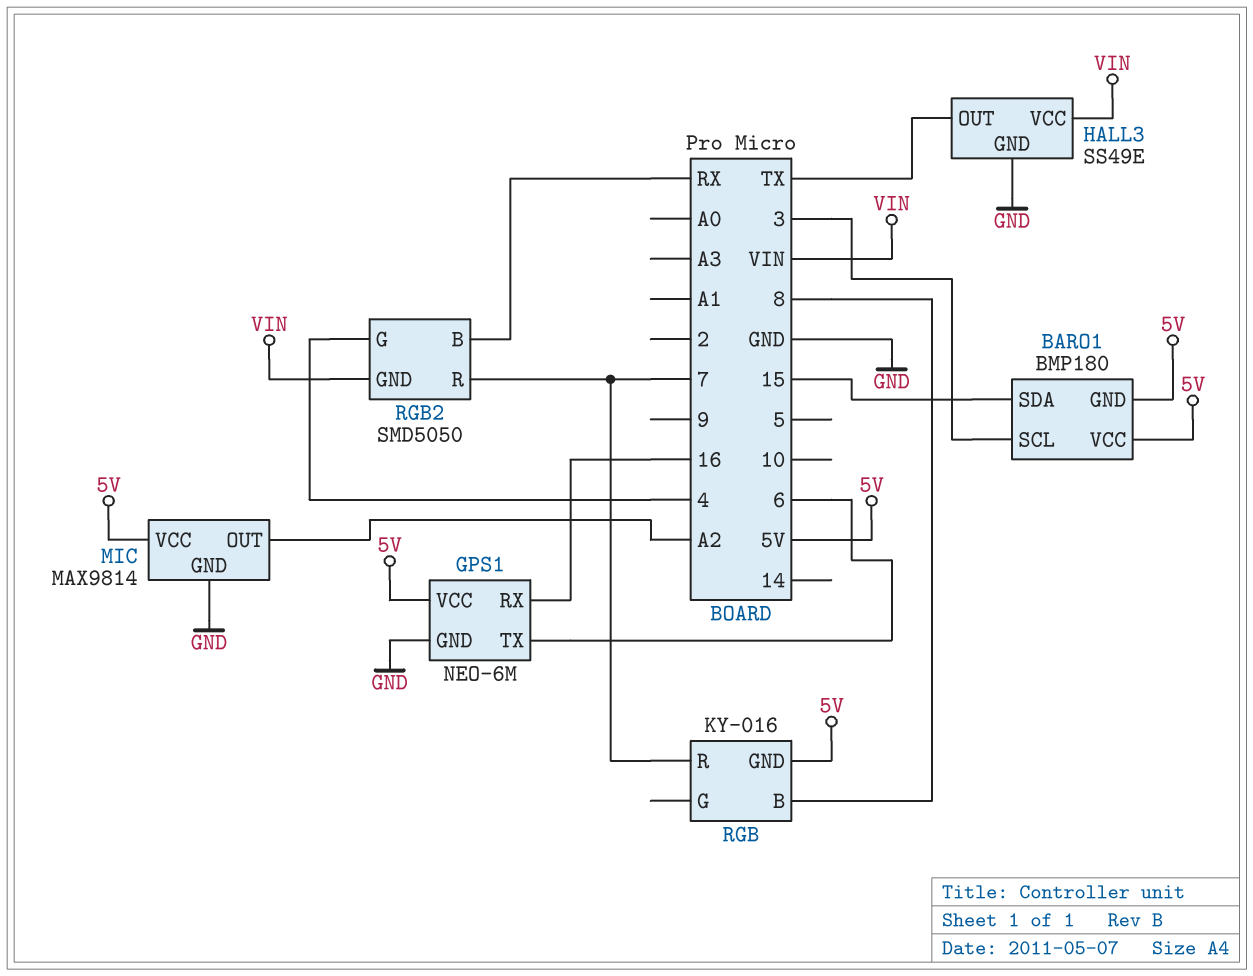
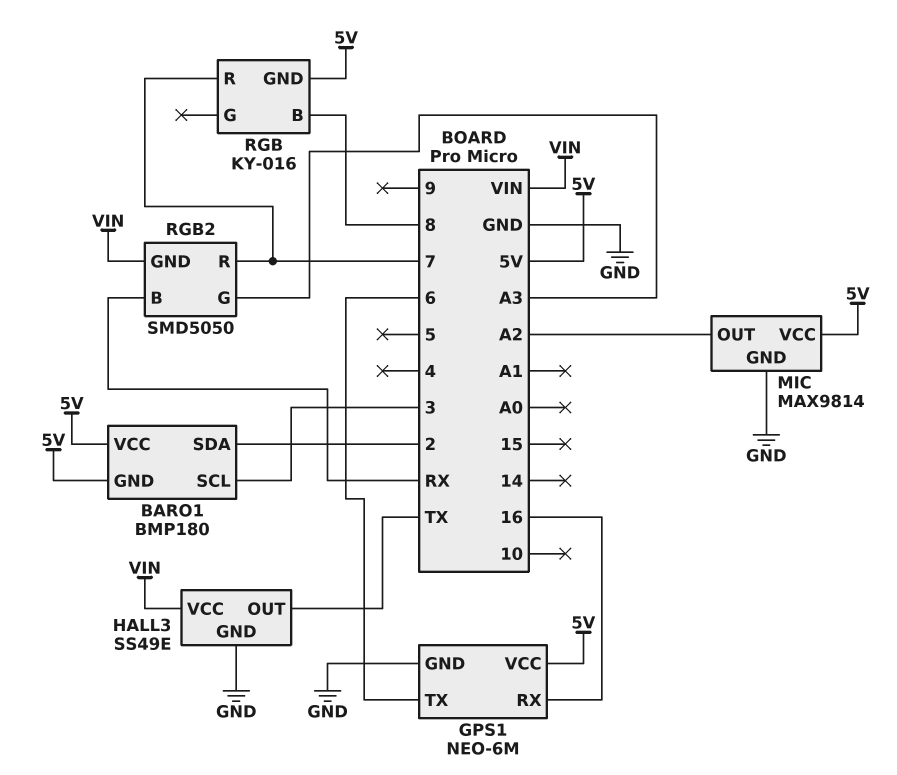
BARO1 pin SDA: 15 -> 2
RGB2 pin G: 4 -> A3

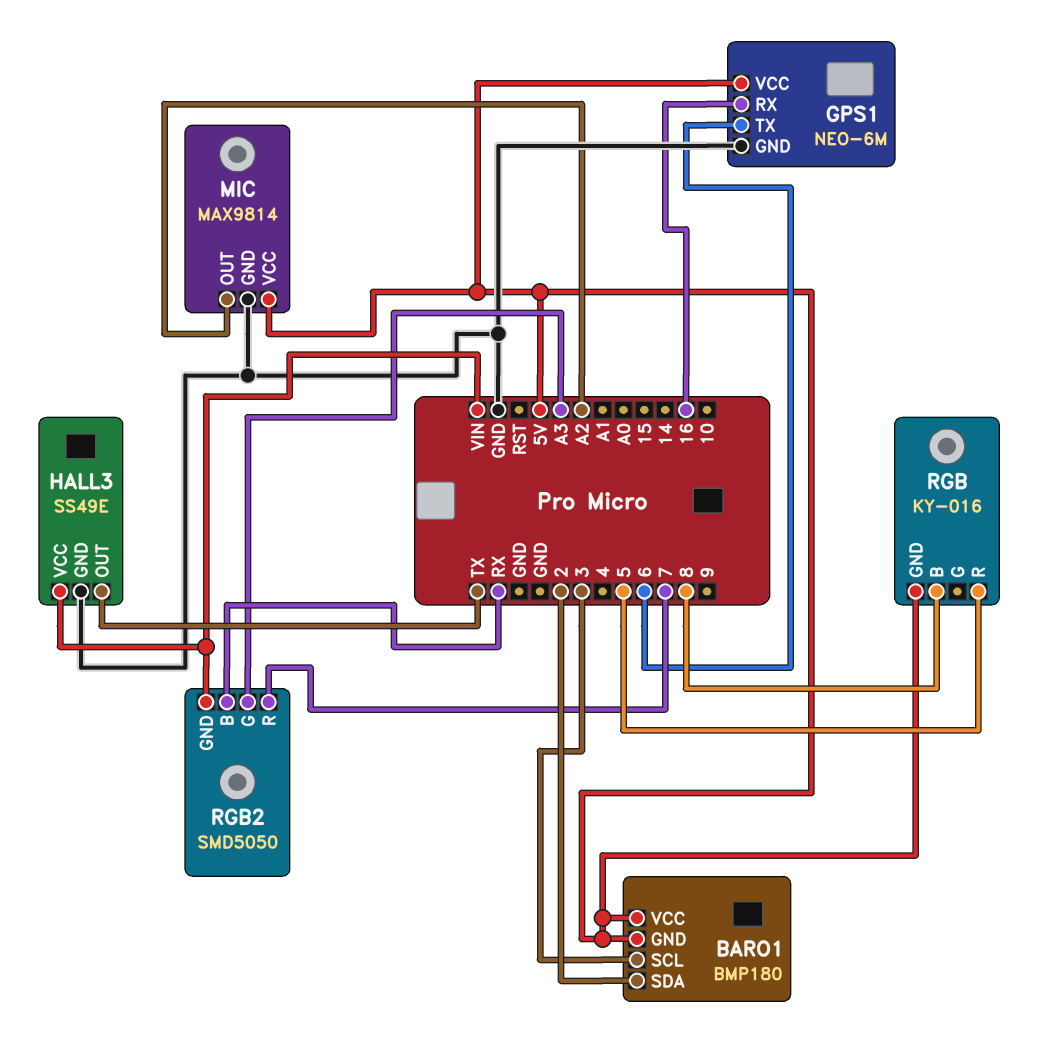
RGB pin R: 7 -> 5

